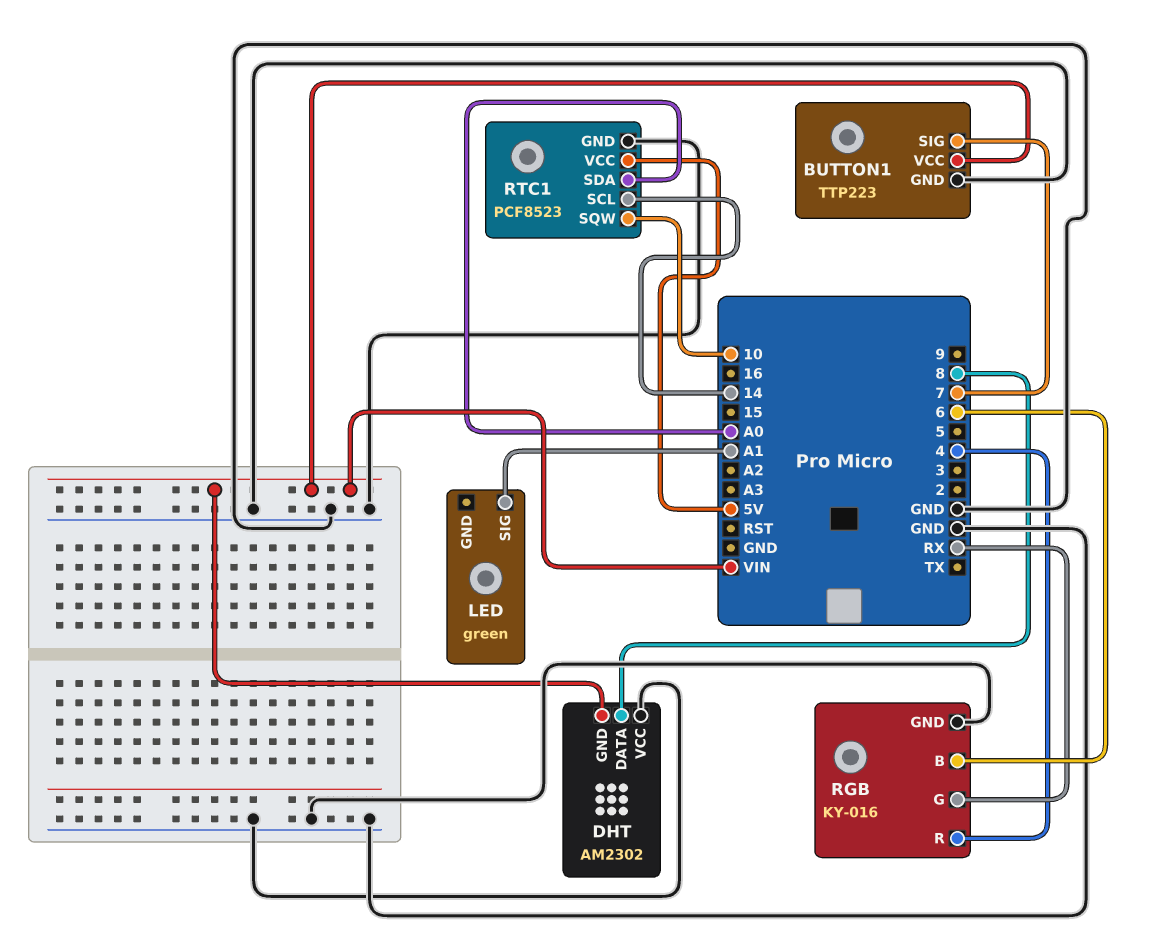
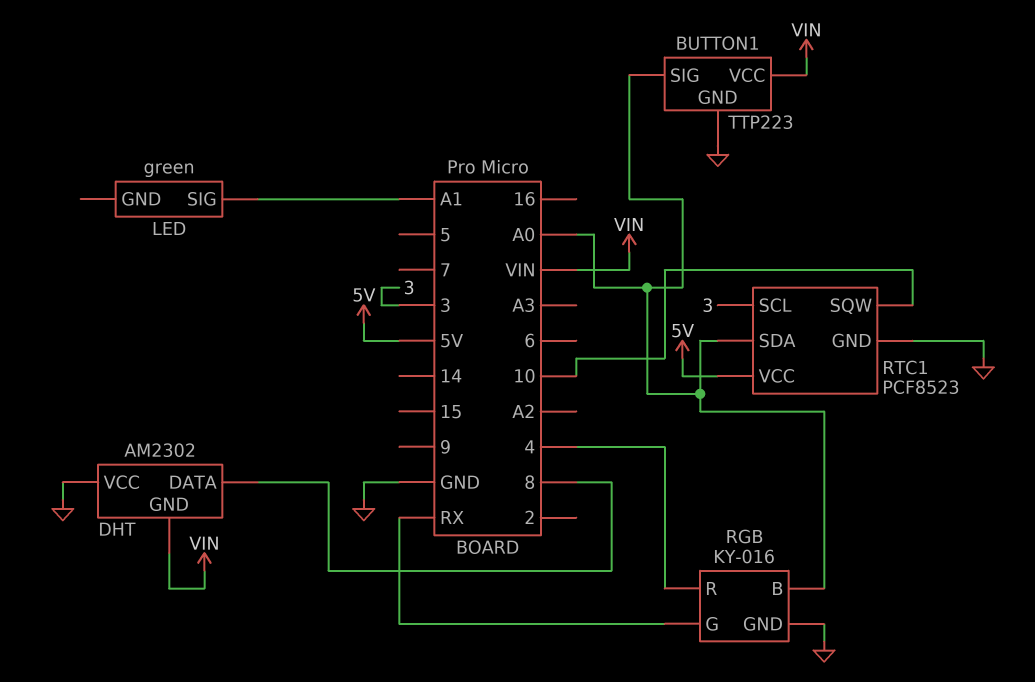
BUTTON1 pin SIG: 7 -> A0
RGB pin B: 6 -> A0
RTC1 pin SCL: 14 -> 3

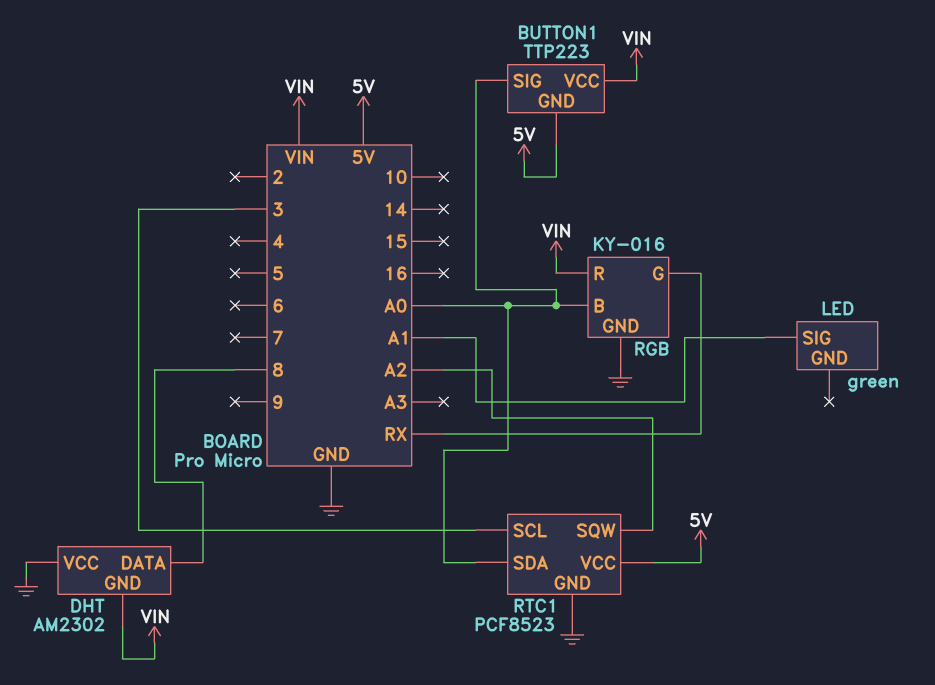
BUTTON1 pin GND: GND -> 5V
RGB pin R: 4 -> VIN
RTC1 pin SQW: 10 -> A2

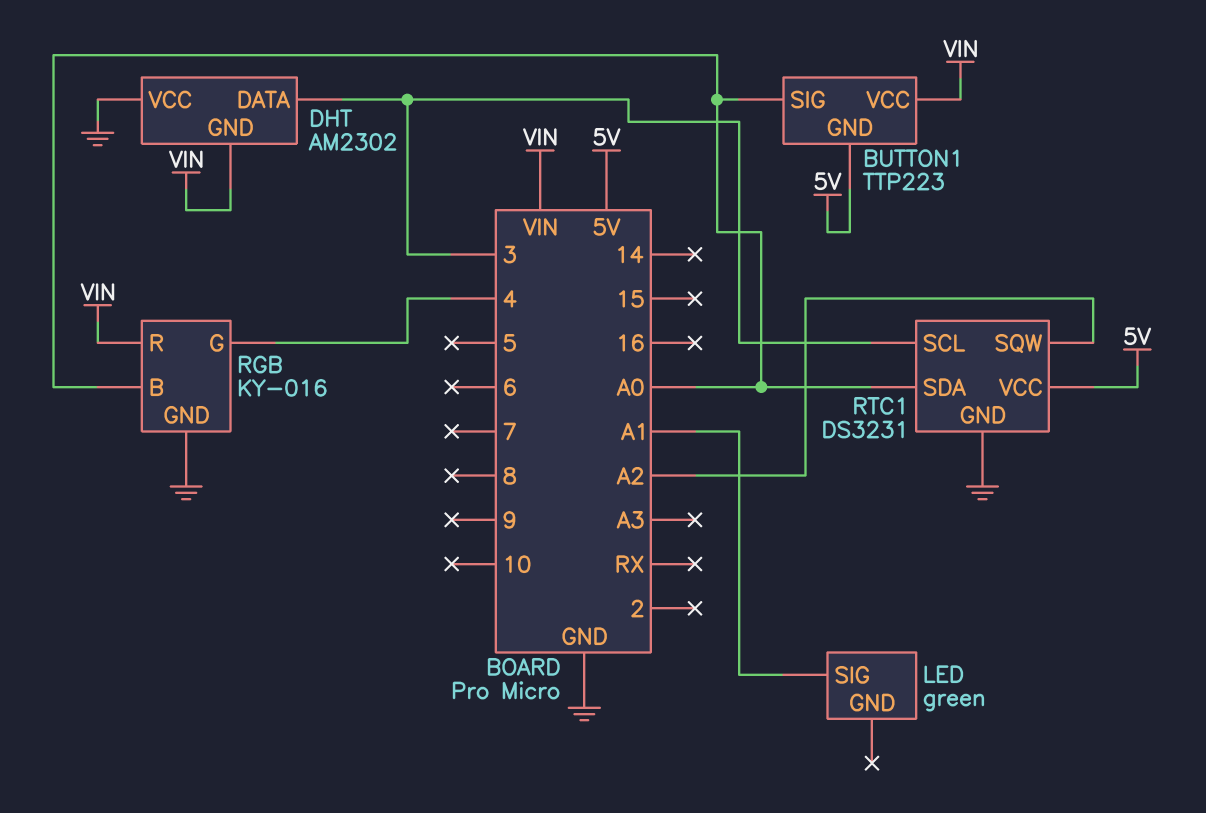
DHT pin DATA: 8 -> 3
RGB pin G: RX -> 4
RTC1: PCF8523 -> DS3231

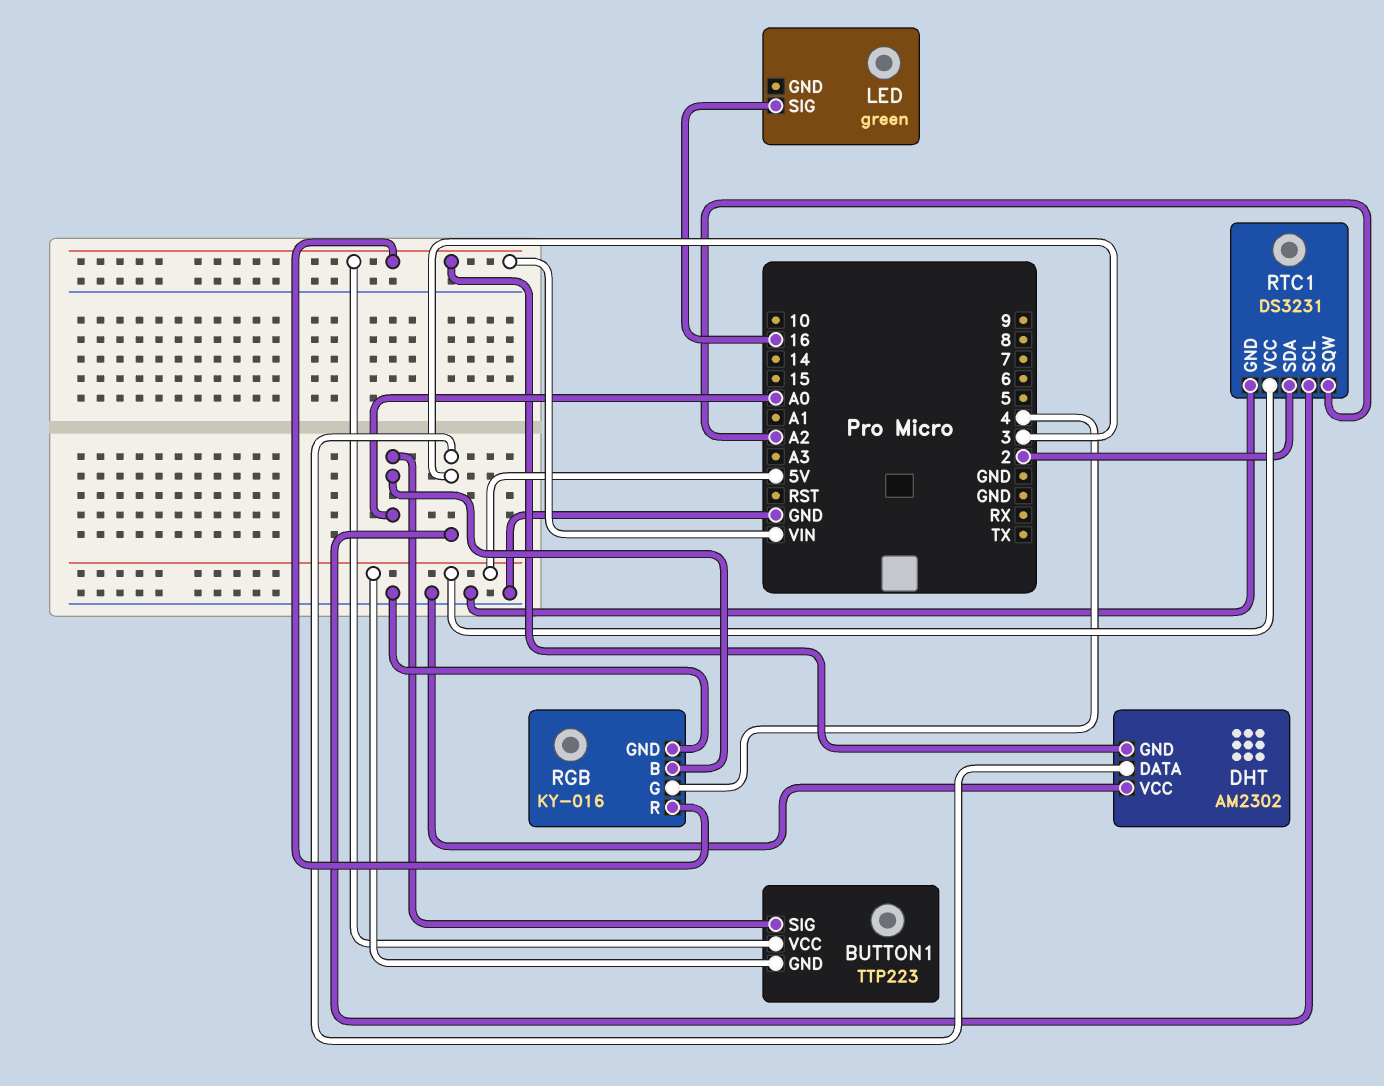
LED pin SIG: A1 -> 16
RTC1 pin SDA: A0 -> 2

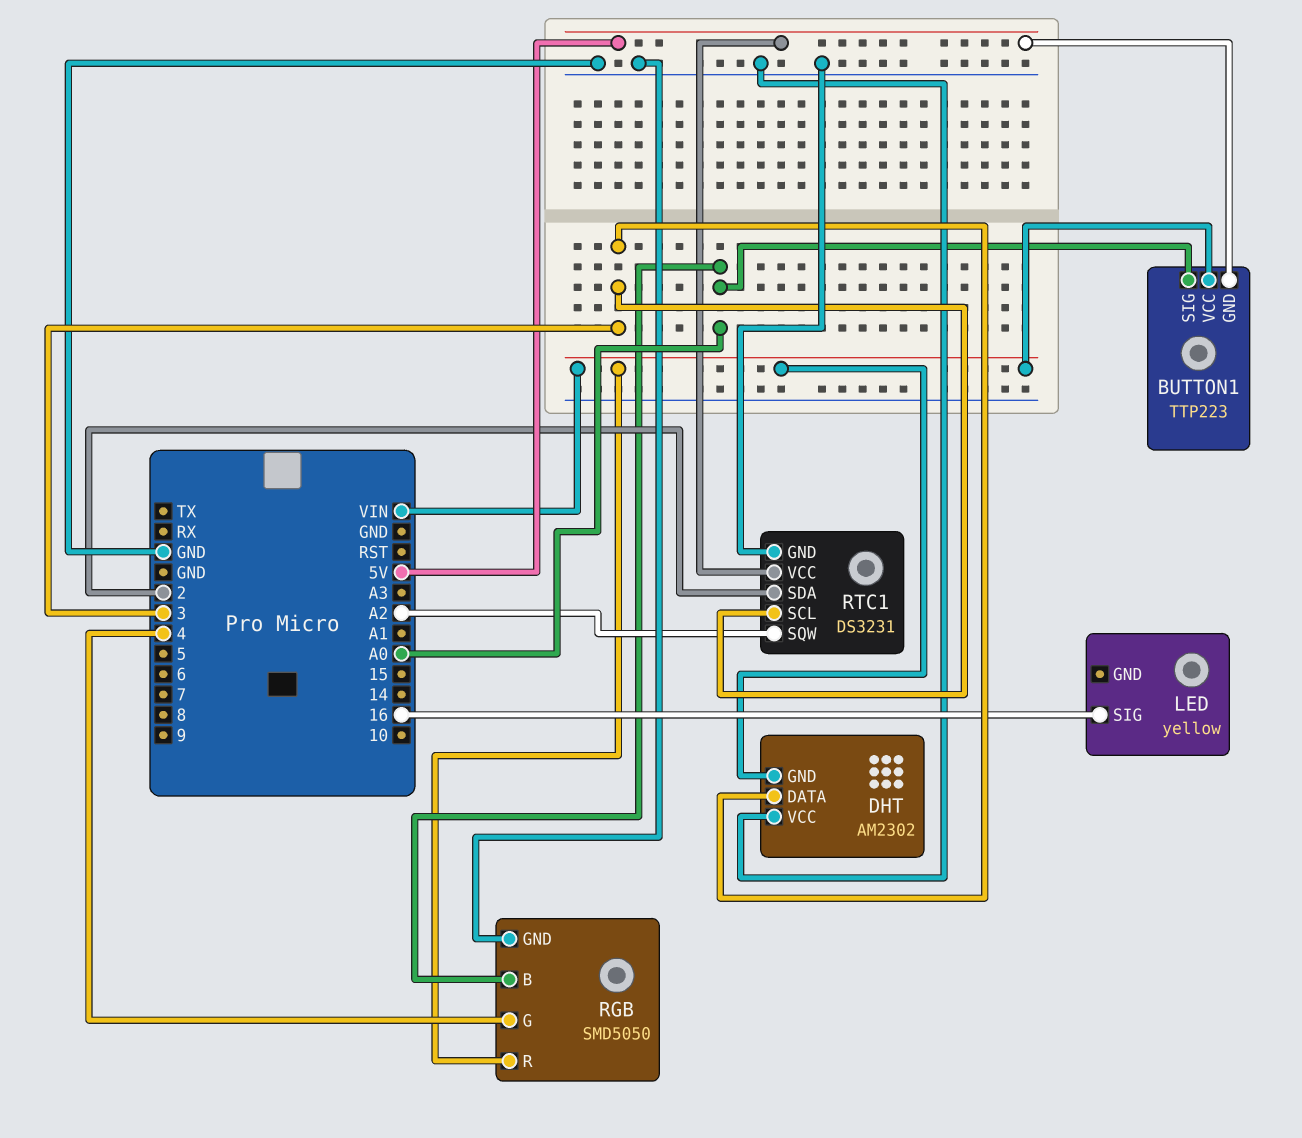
LED: green -> yellow
RGB: KY-016 -> SMD5050

